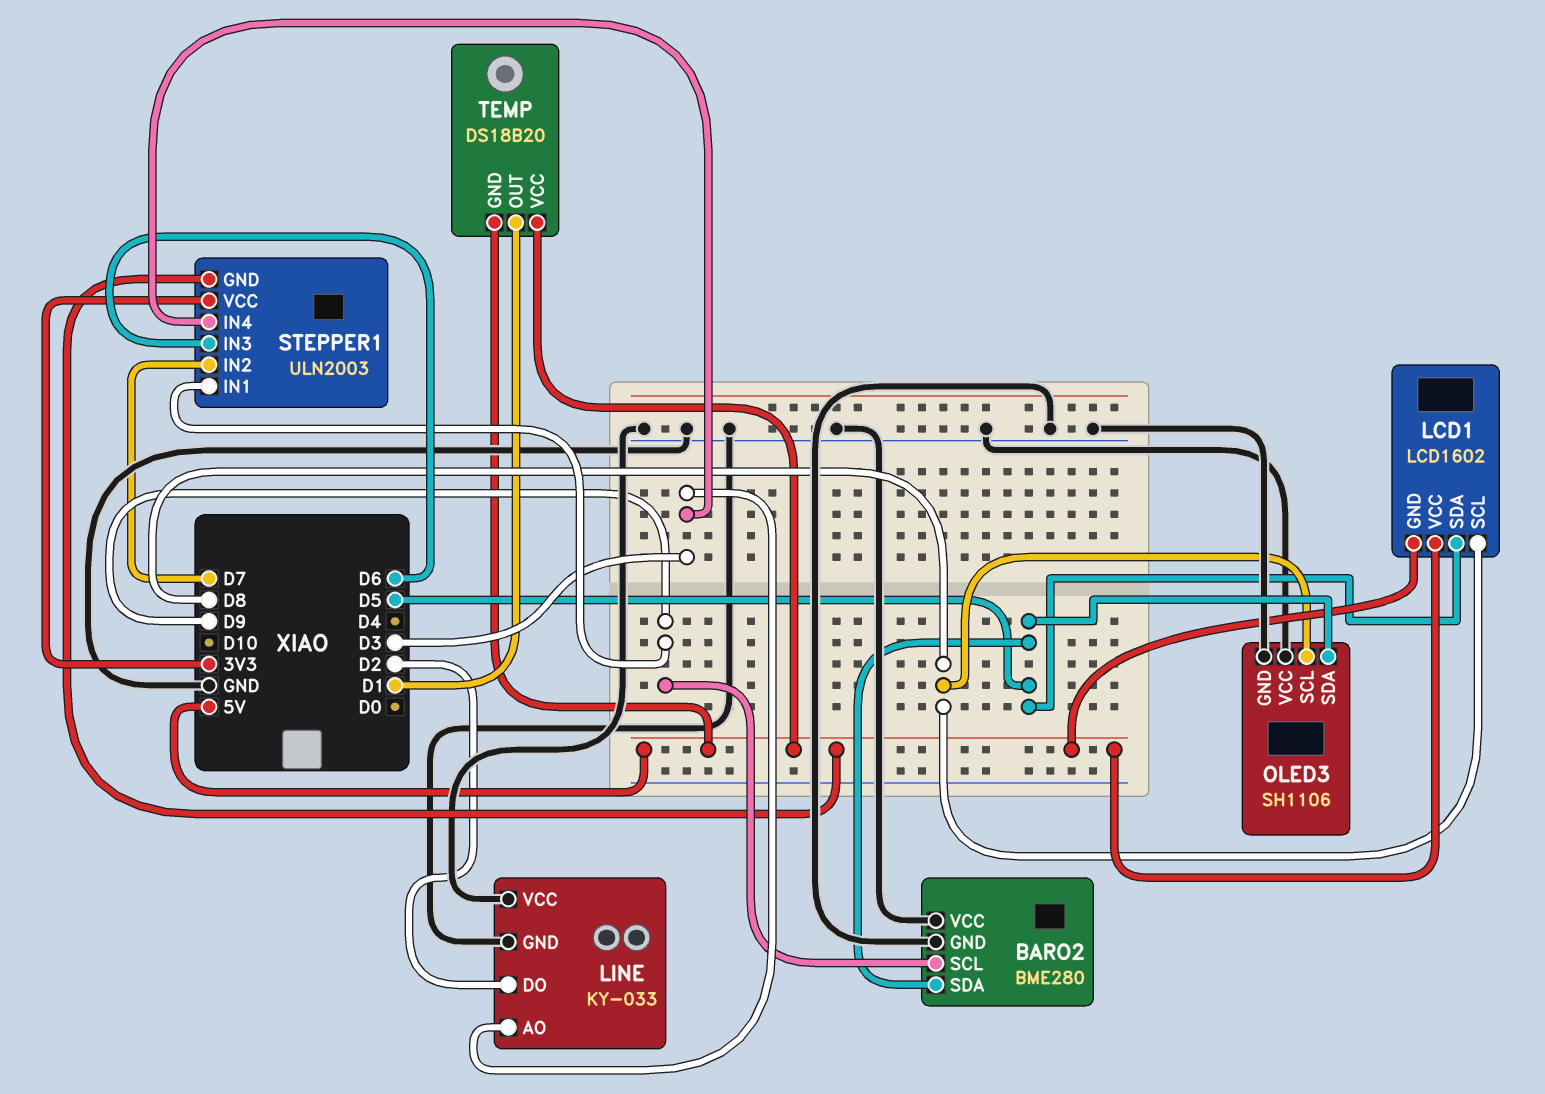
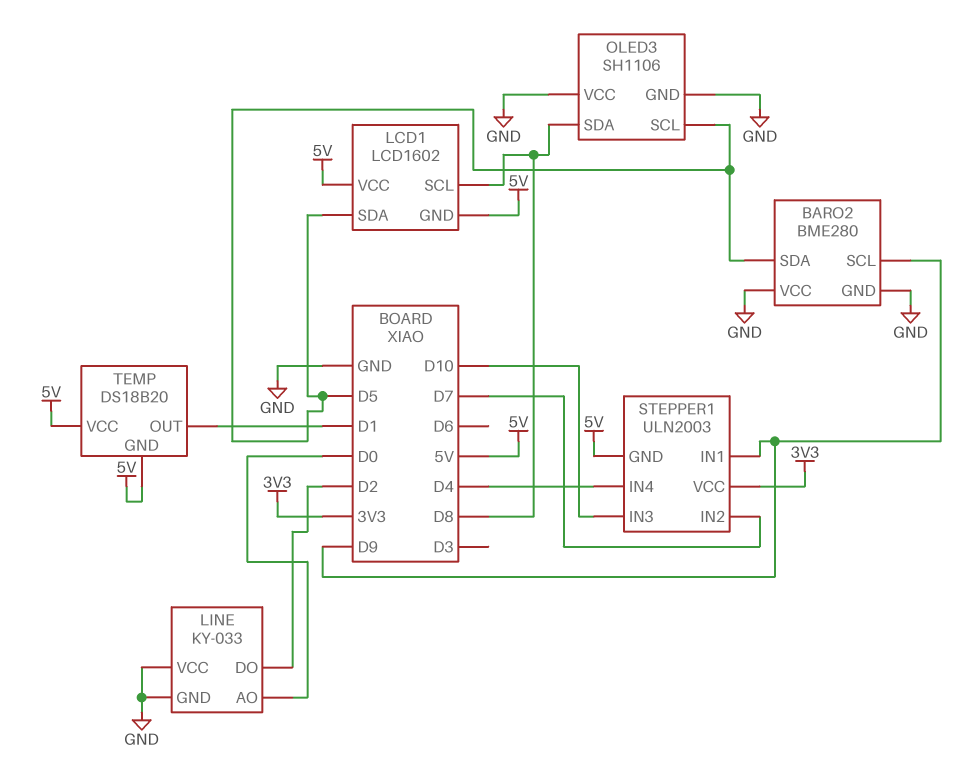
LINE pin AO: D3 -> D0
OLED3 pin SCL: D8 -> D5
OLED3 pin SDA: D5 -> D8
STEPPER1 pin IN3: D6 -> D10
STEPPER1 pin IN4: D3 -> D4

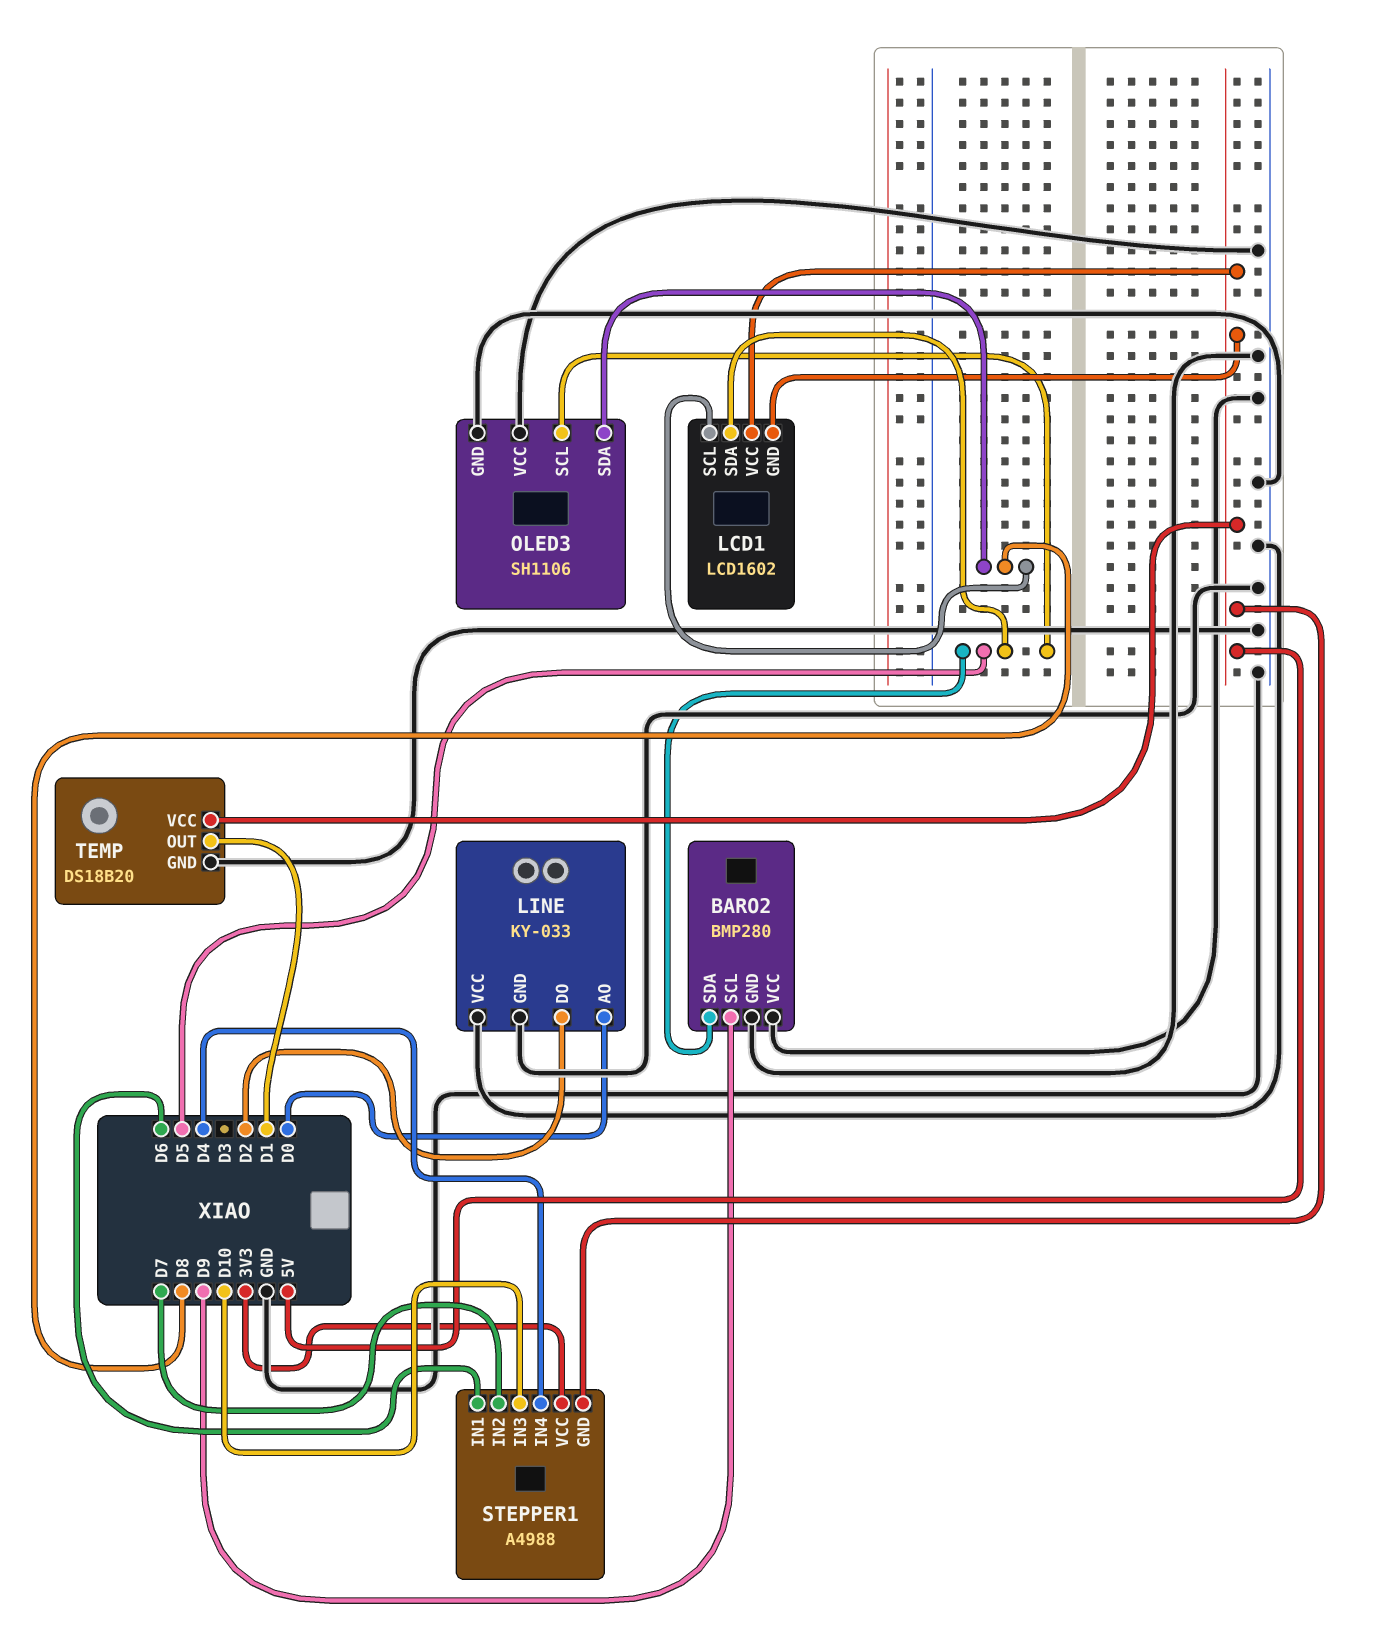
BARO2: BME280 -> BMP280
STEPPER1: ULN2003 -> A4988
STEPPER1 pin IN1: D9 -> D6
TEMP pin GND: 5V -> GND

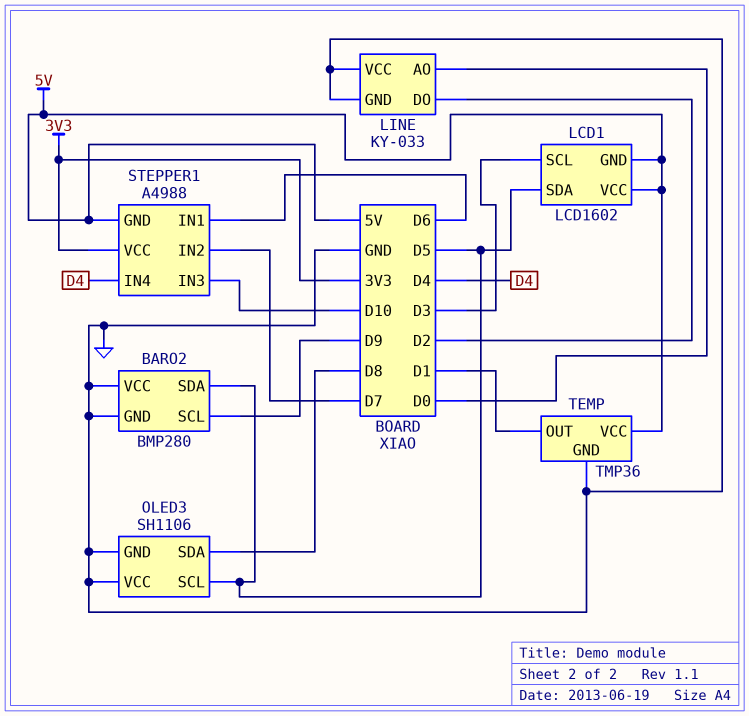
LCD1 pin SCL: D8 -> D3
TEMP: DS18B20 -> TMP36

